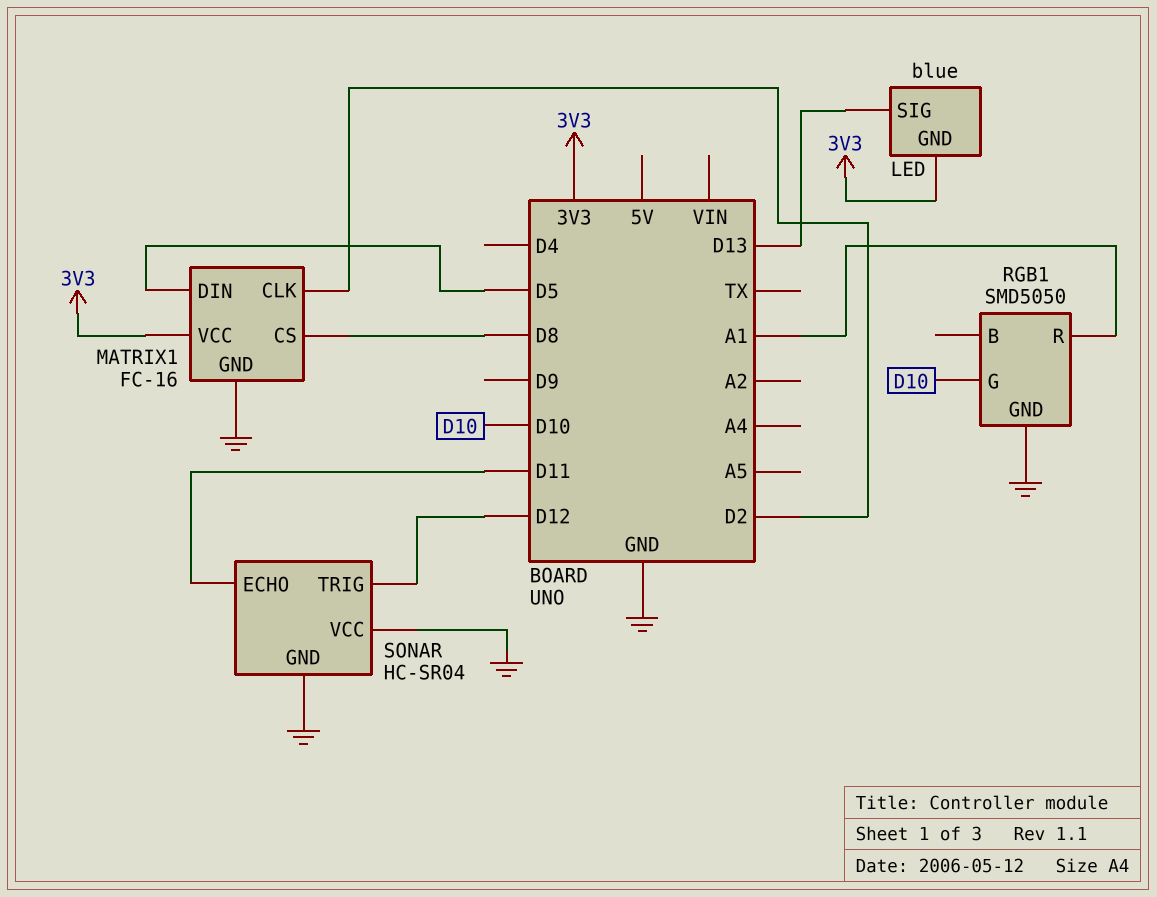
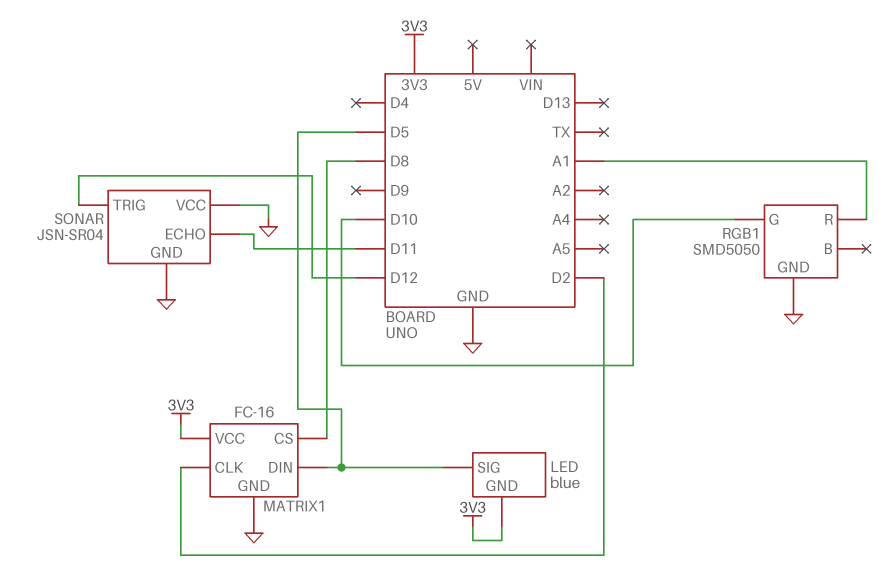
LED pin SIG: D13 -> D5
SONAR: HC-SR04 -> JSN-SR04

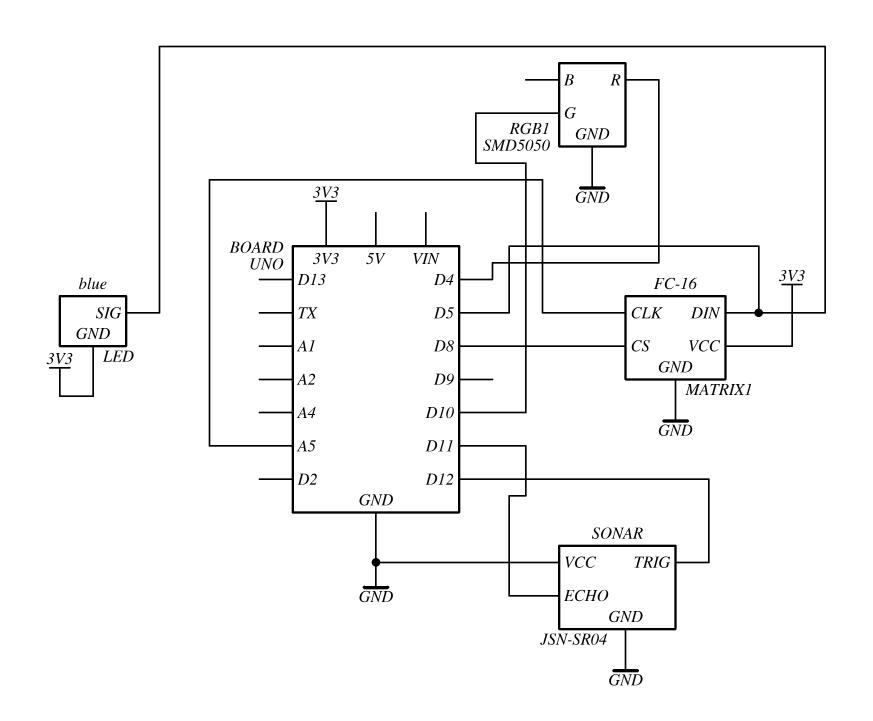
MATRIX1 pin CLK: D2 -> A5
RGB1 pin R: A1 -> D4

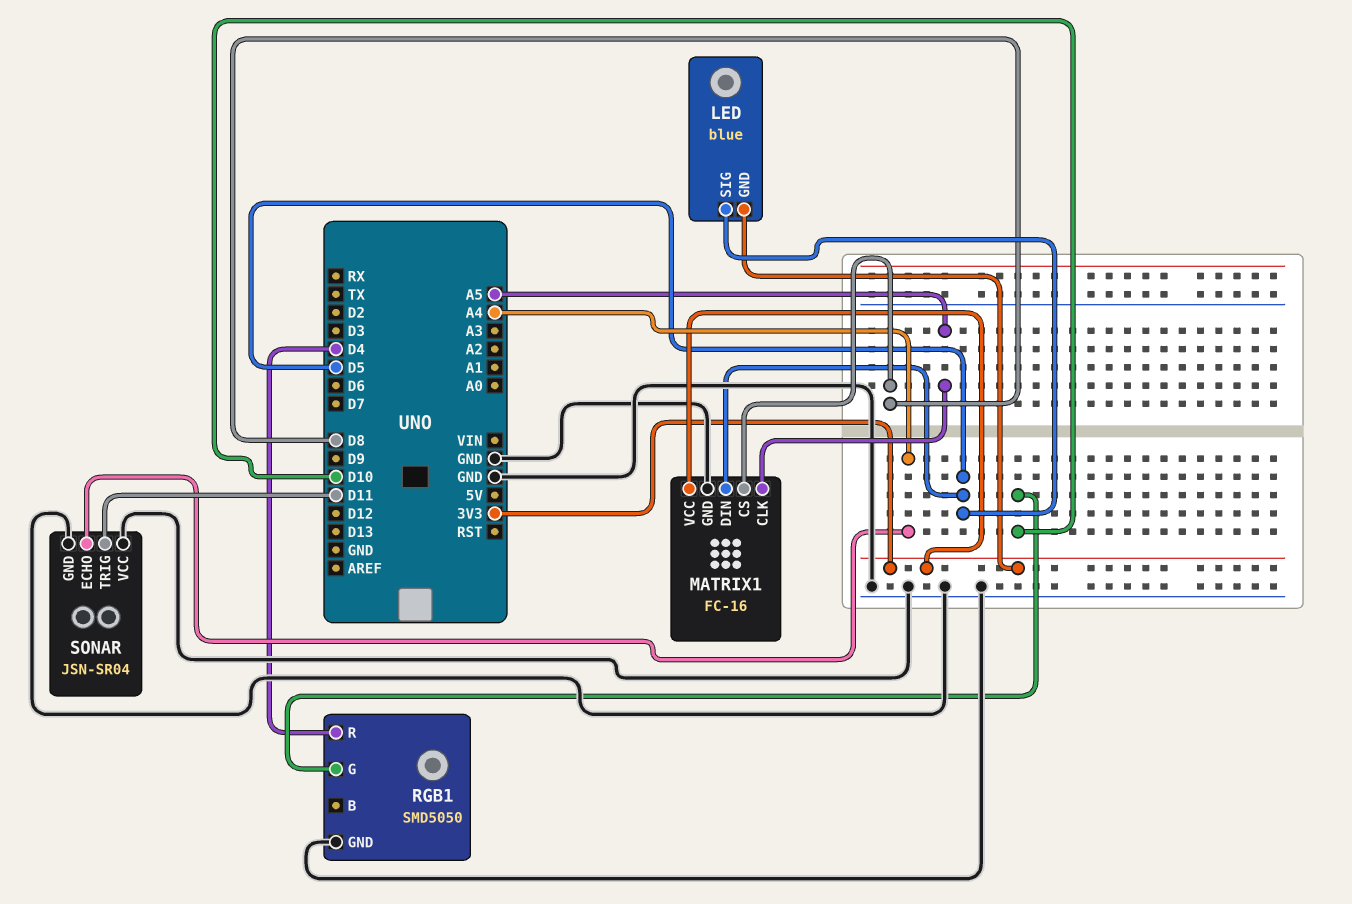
SONAR pin ECHO: D11 -> A4
SONAR pin TRIG: D12 -> D11

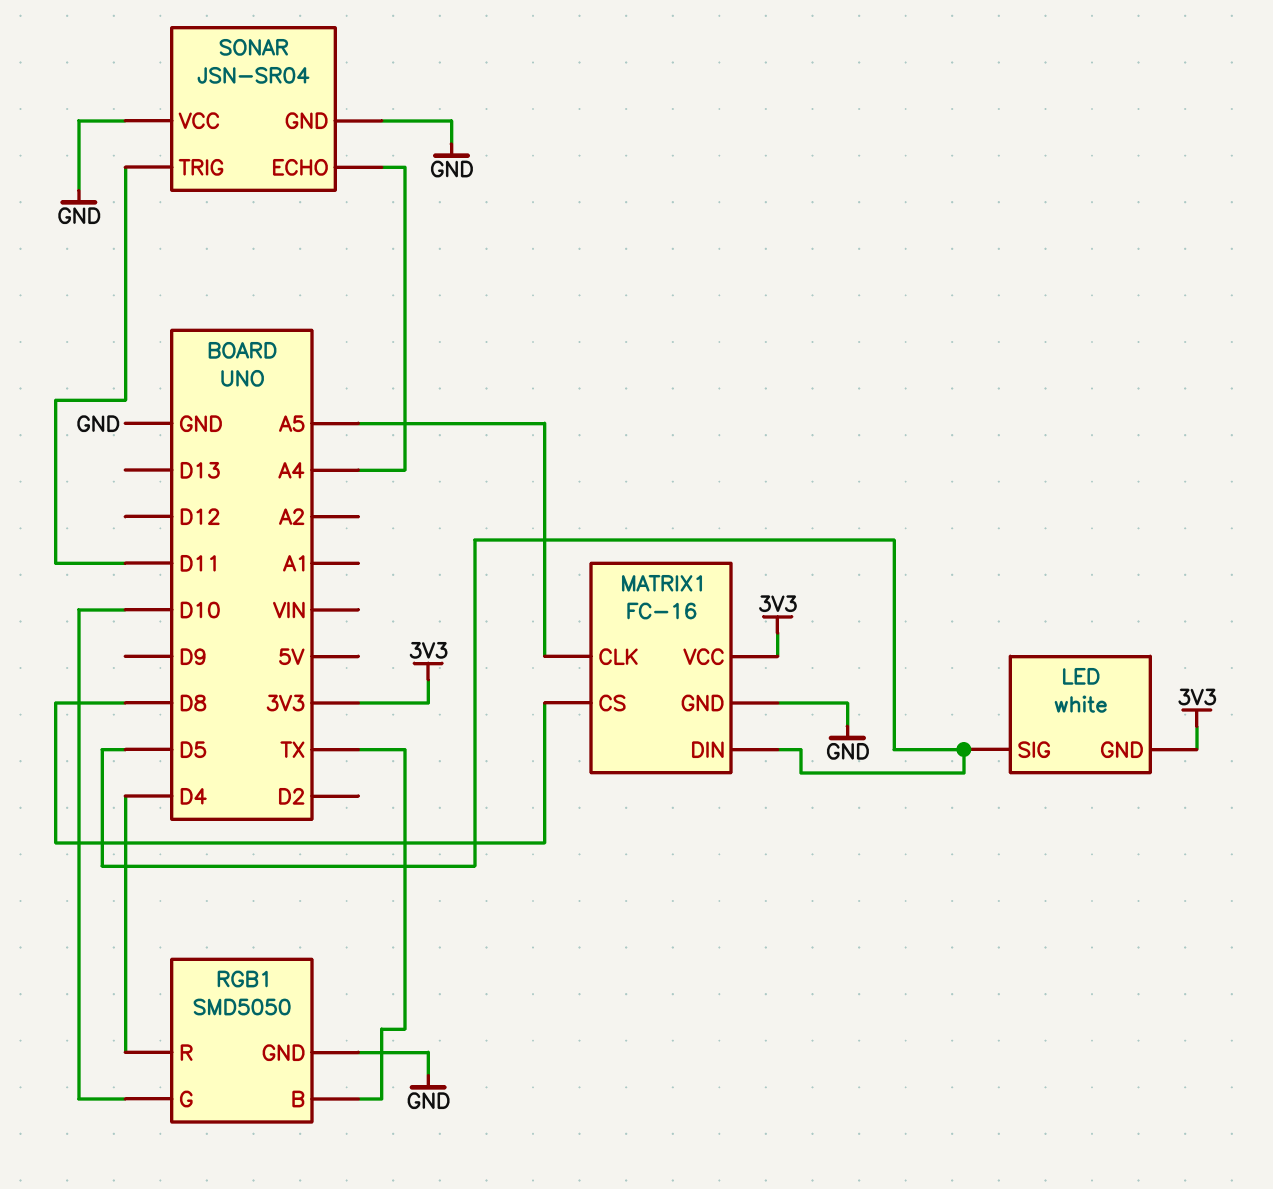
LED: blue -> white
RGB1 pin B: none -> TX

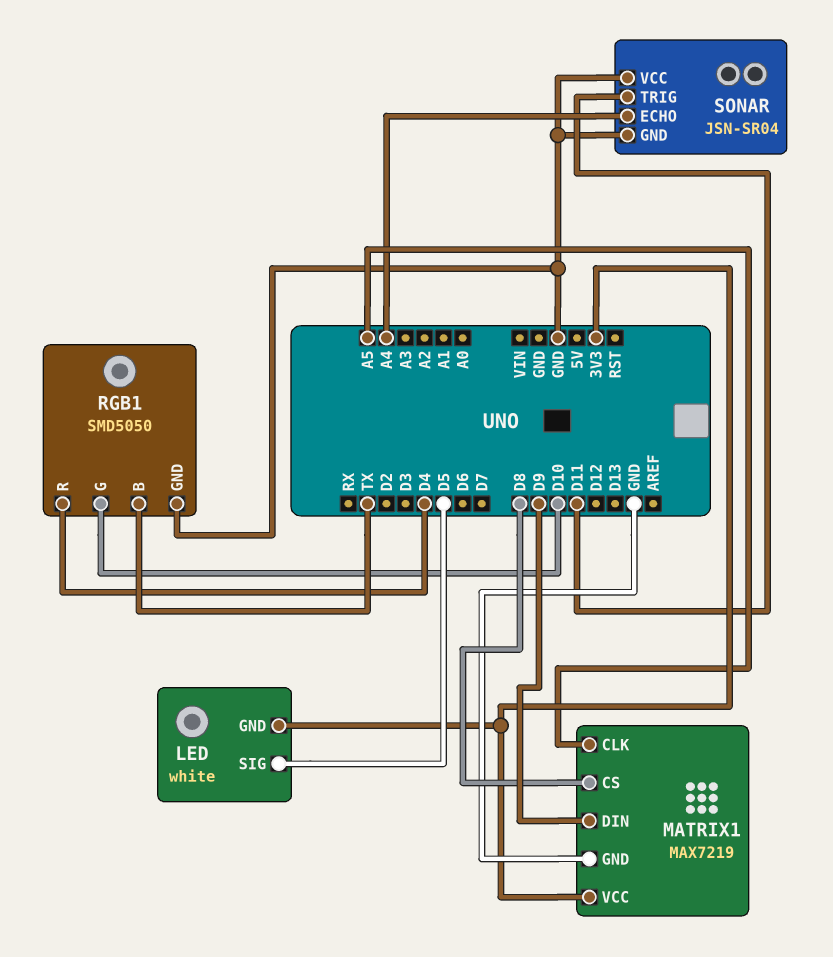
MATRIX1: FC-16 -> MAX7219
MATRIX1 pin DIN: D5 -> D9

